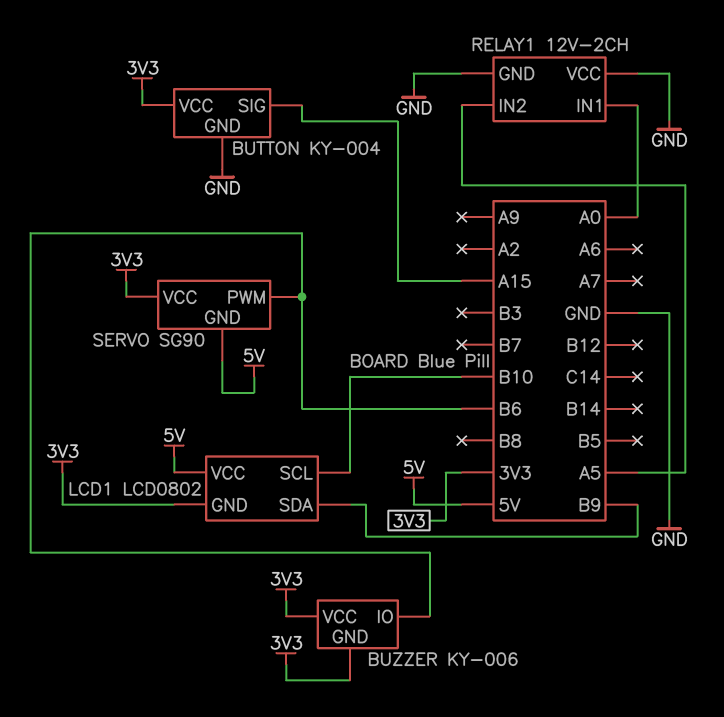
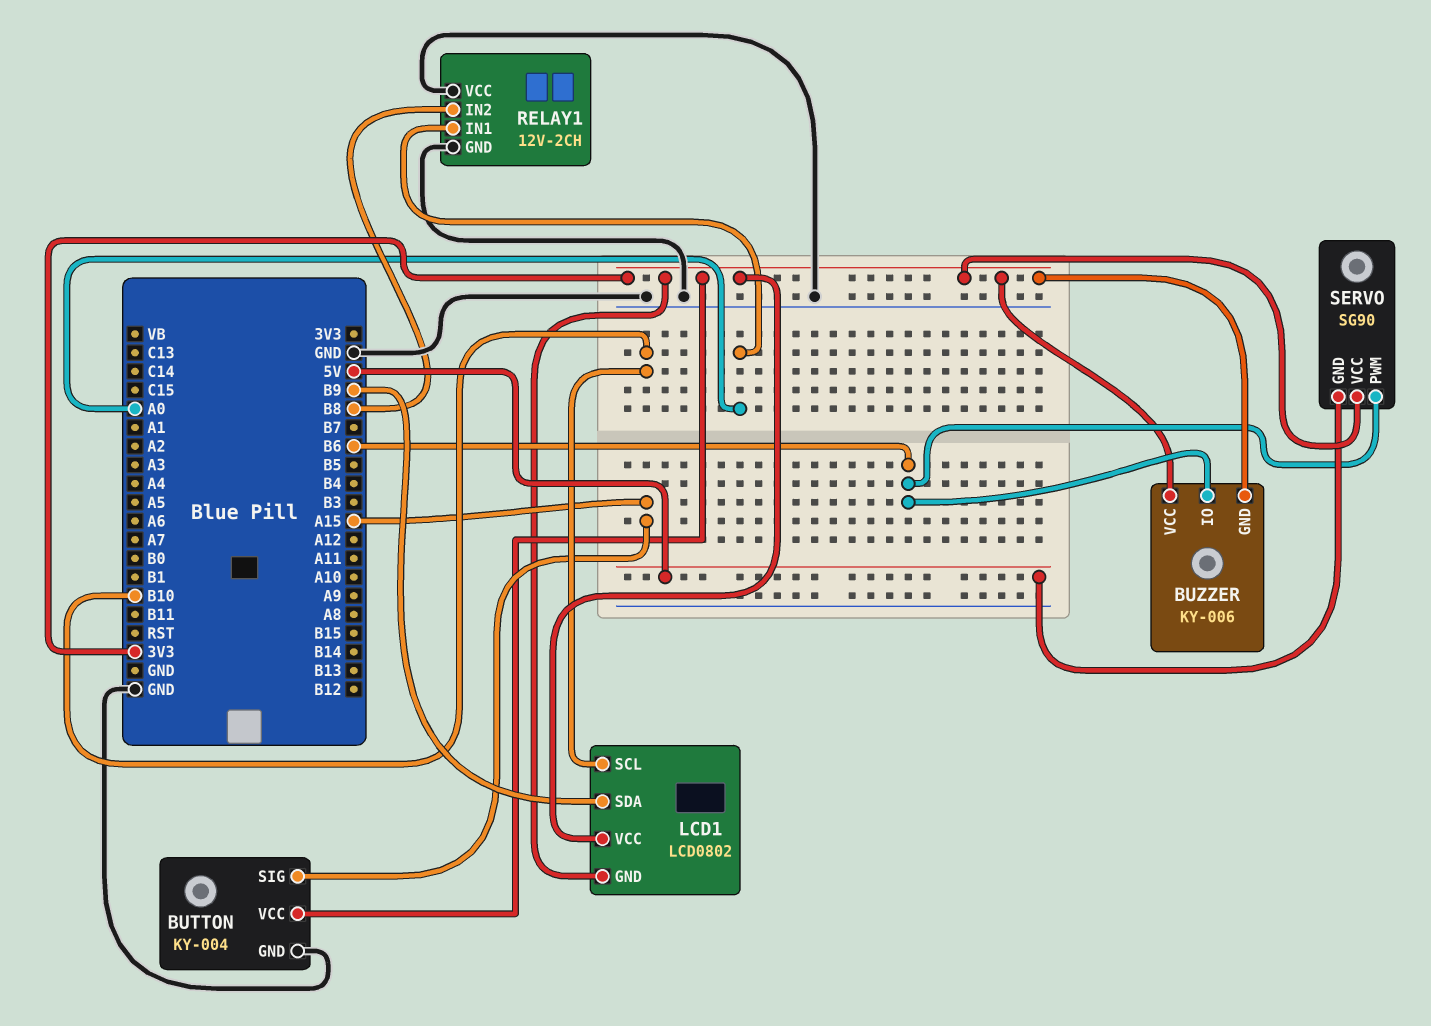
LCD1 pin VCC: 5V -> 3V3
RELAY1 pin IN2: A5 -> B8

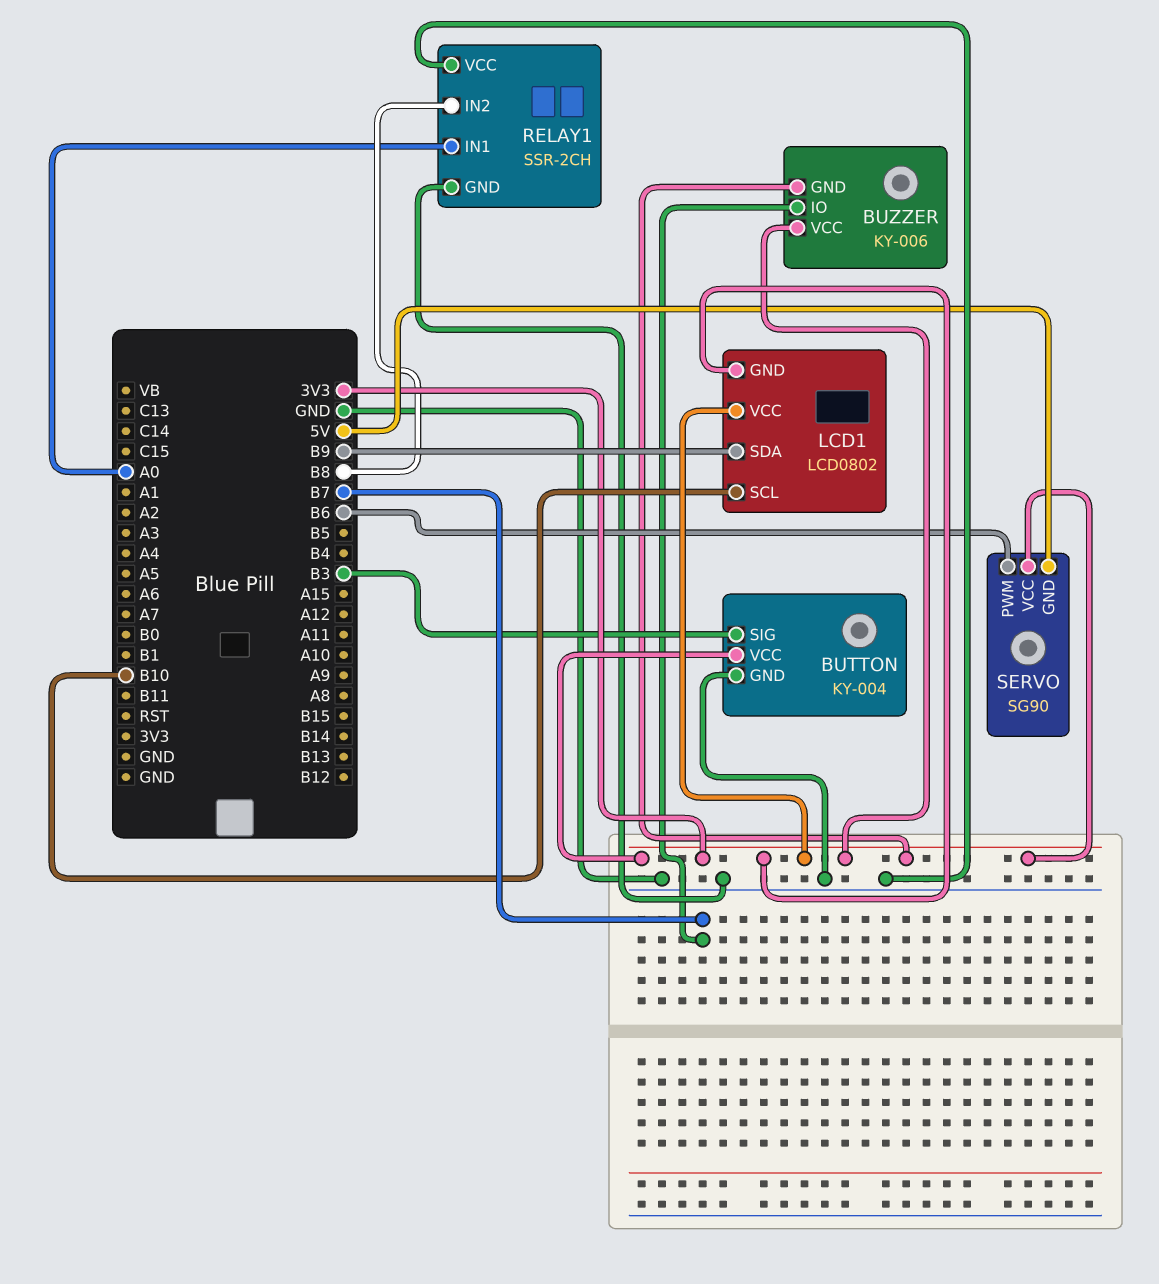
BUTTON pin SIG: A15 -> B3
BUZZER pin IO: B6 -> B7
RELAY1: 12V-2CH -> SSR-2CH

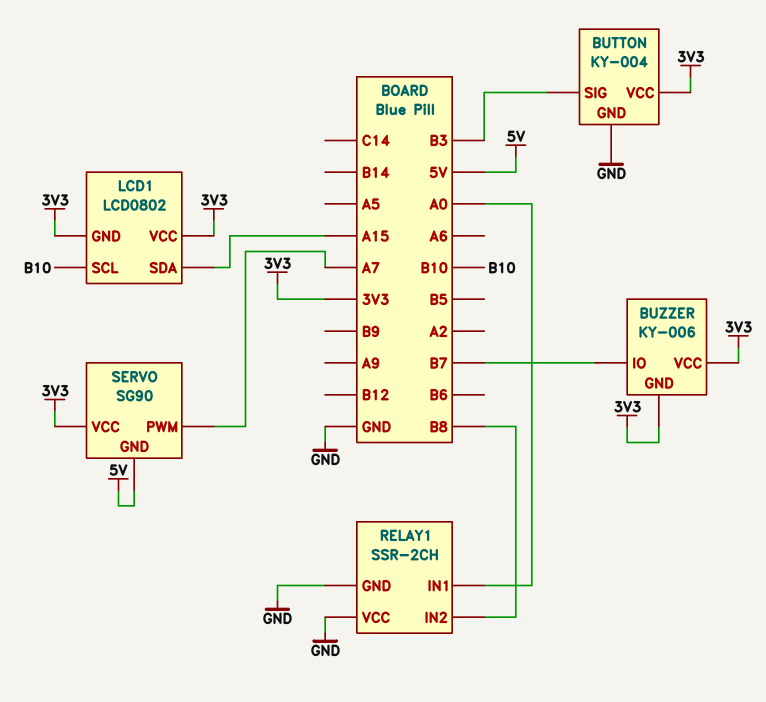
LCD1 pin SDA: B9 -> A15
SERVO pin PWM: B6 -> A7

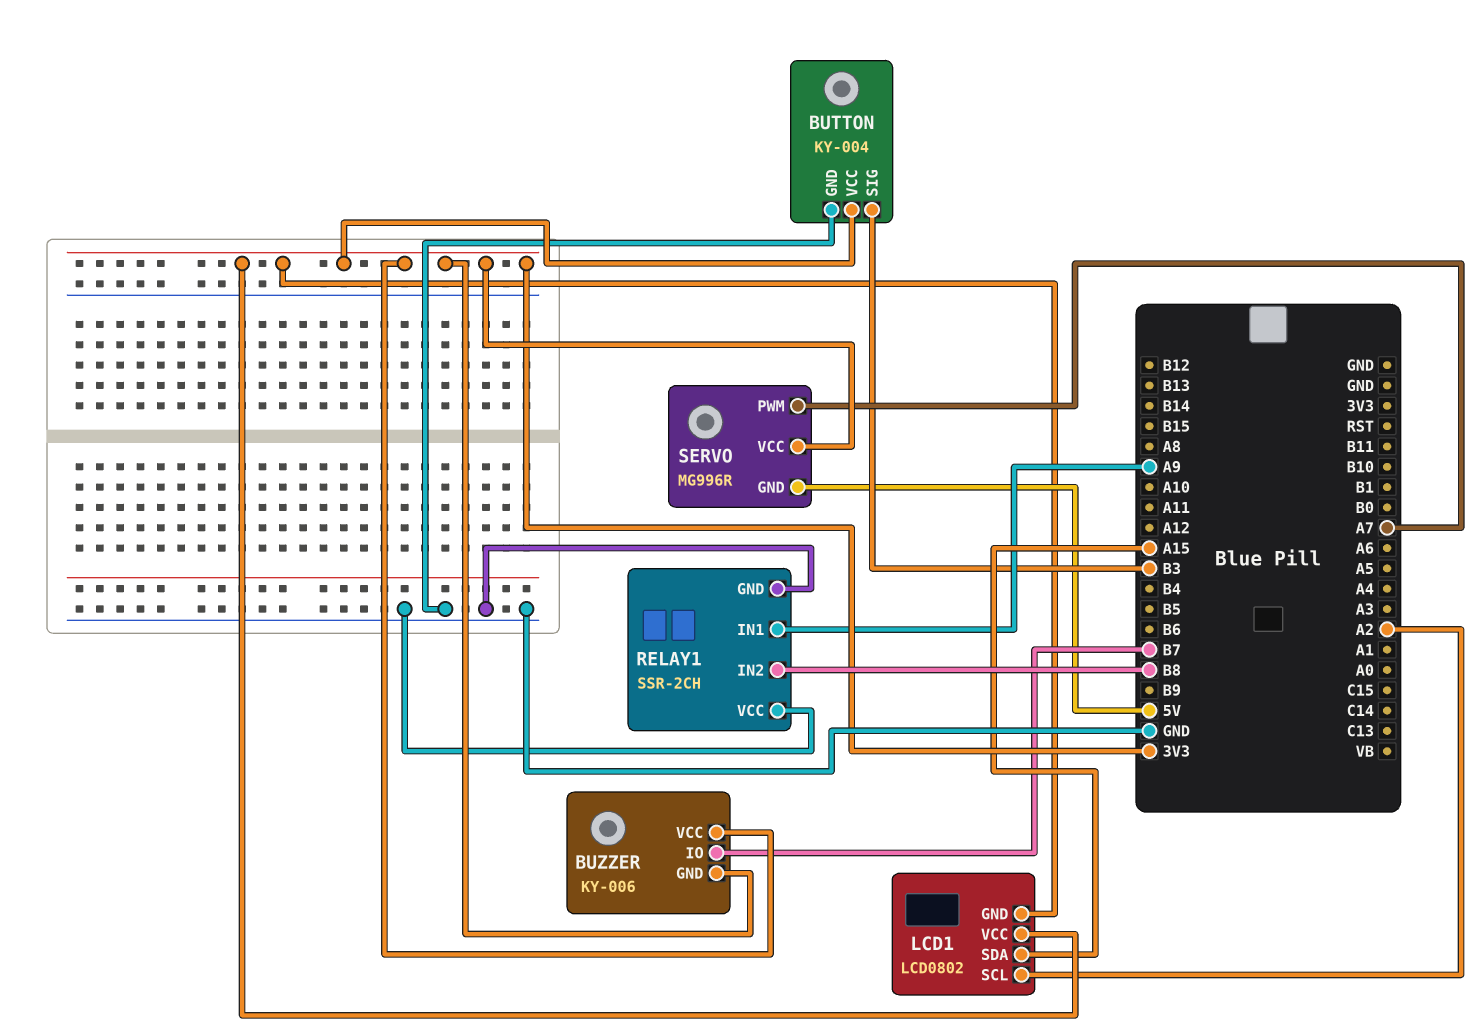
LCD1 pin SCL: B10 -> A2
RELAY1 pin IN1: A0 -> A9
SERVO: SG90 -> MG996R

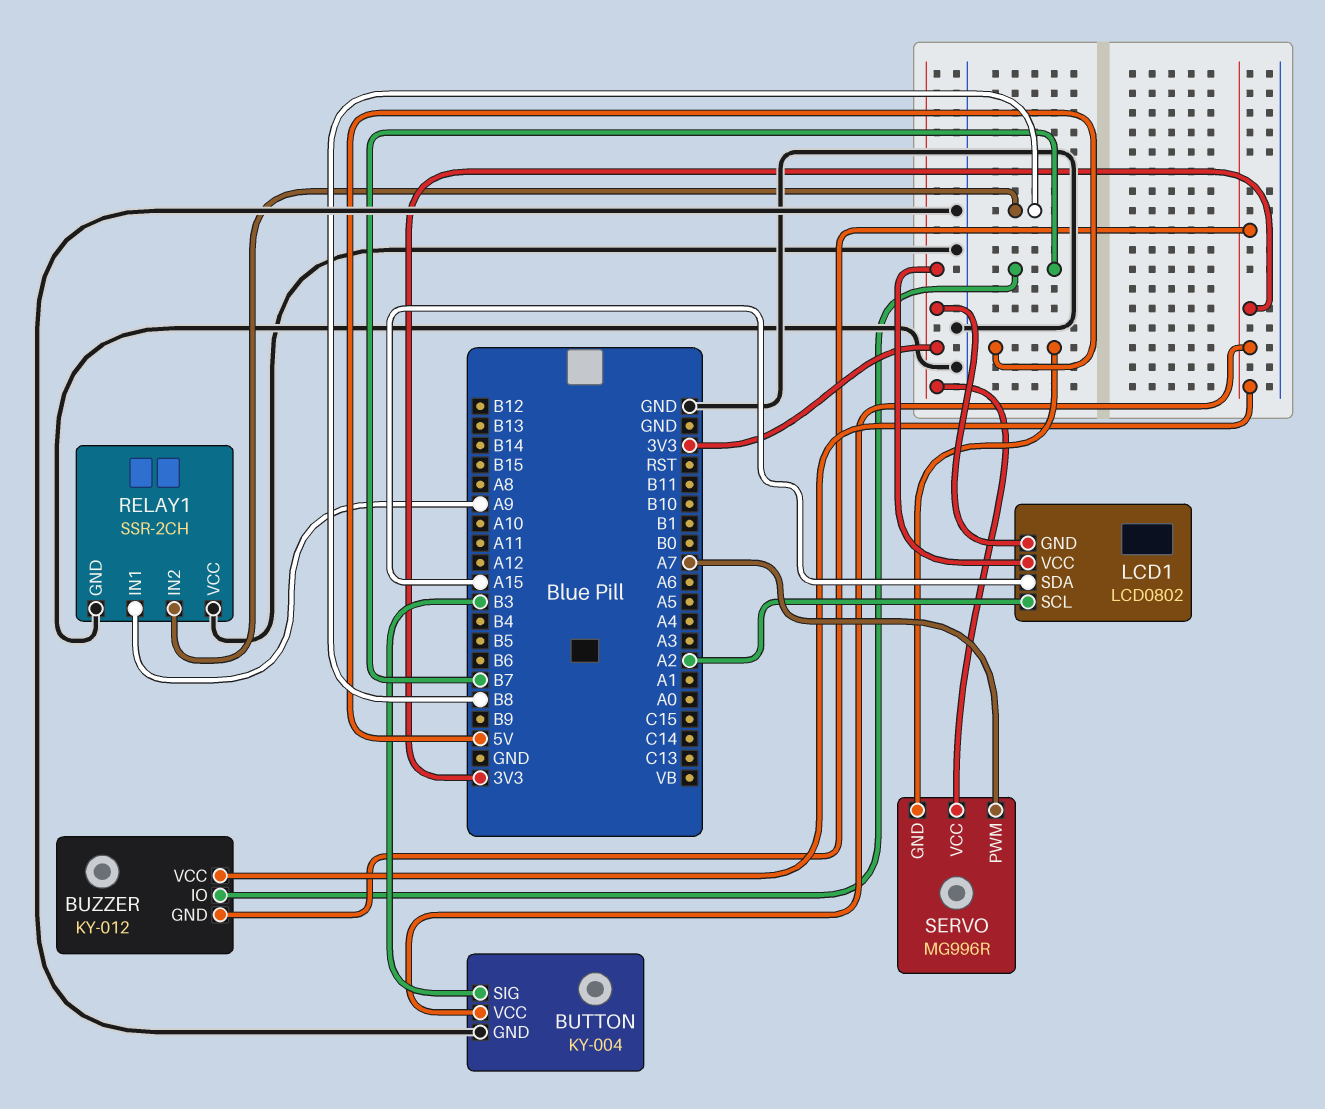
BUZZER: KY-006 -> KY-012

